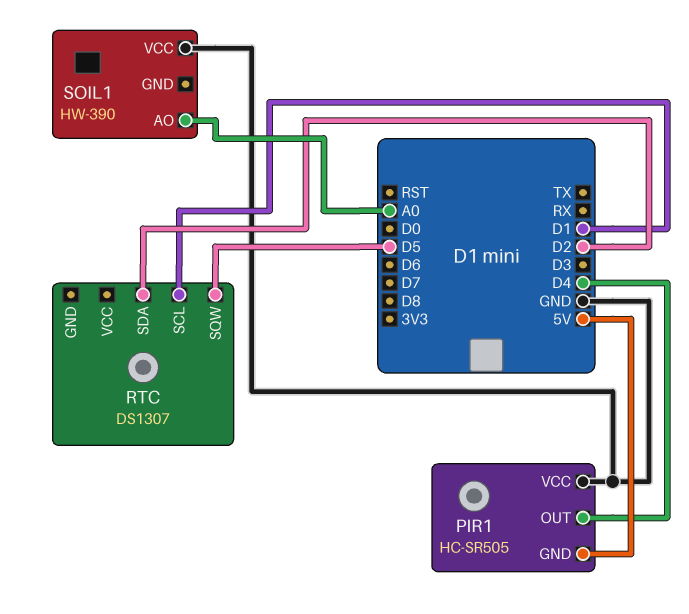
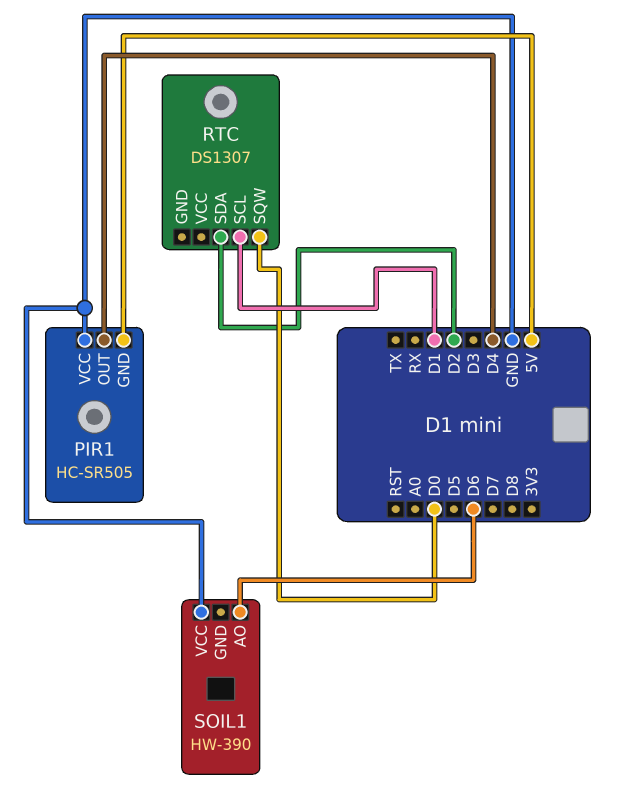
RTC pin SQW: D5 -> D0
SOIL1 pin AO: A0 -> D6

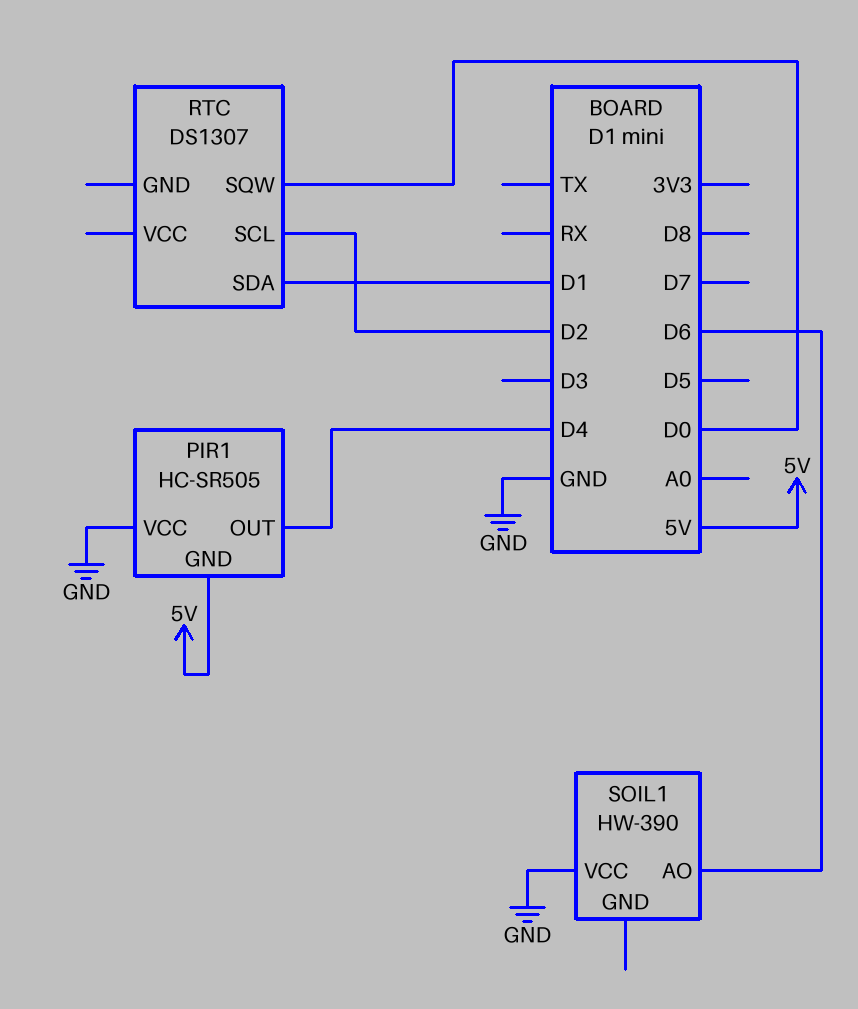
RTC pin SCL: D1 -> D2
RTC pin SDA: D2 -> D1

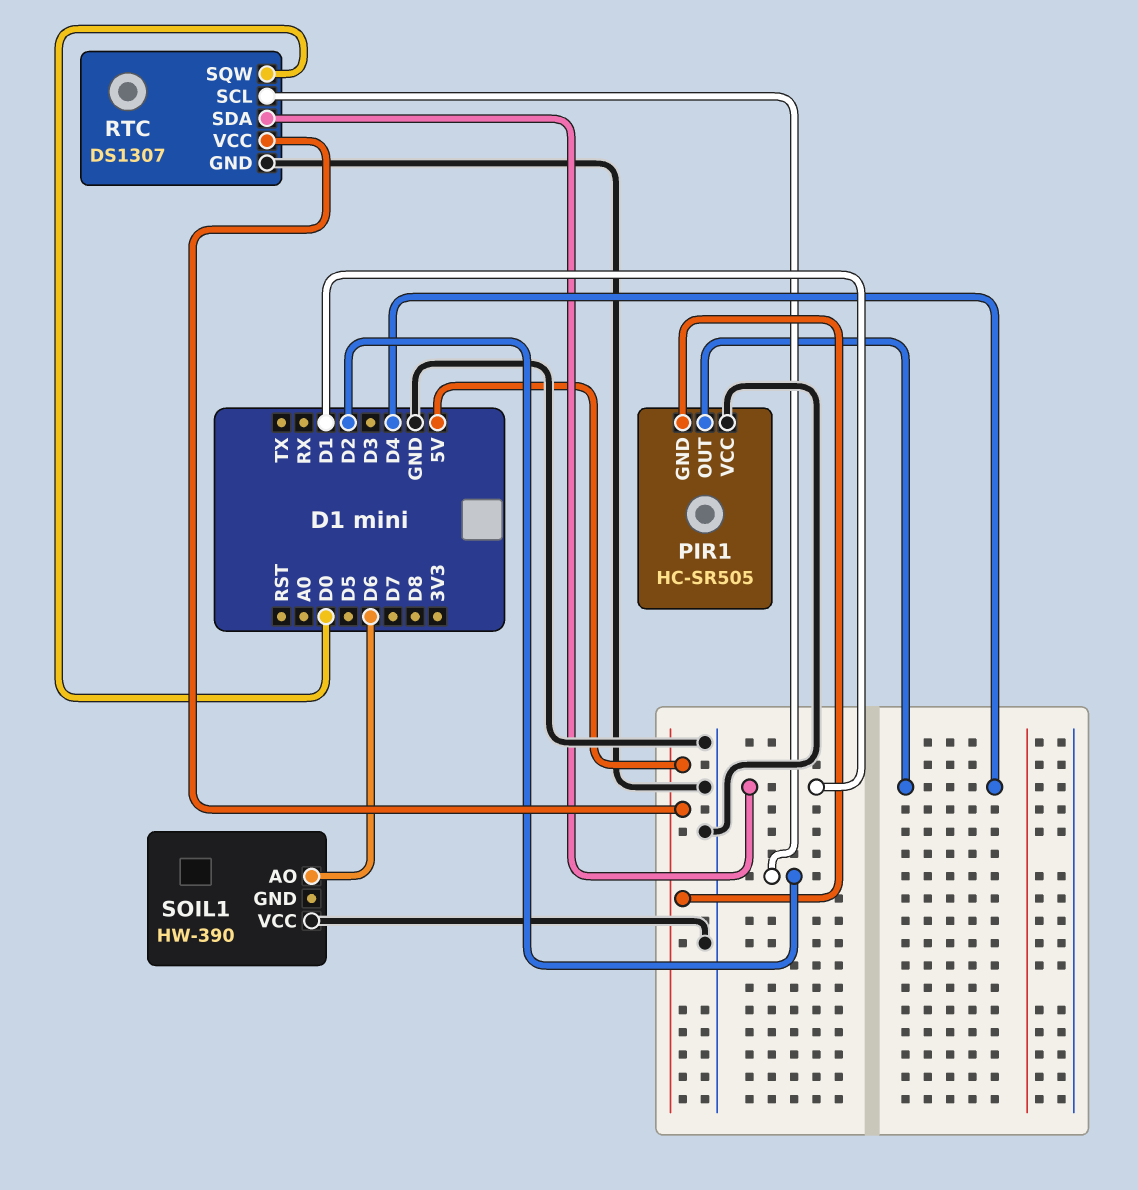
RTC pin GND: none -> GND
RTC pin VCC: none -> 5V

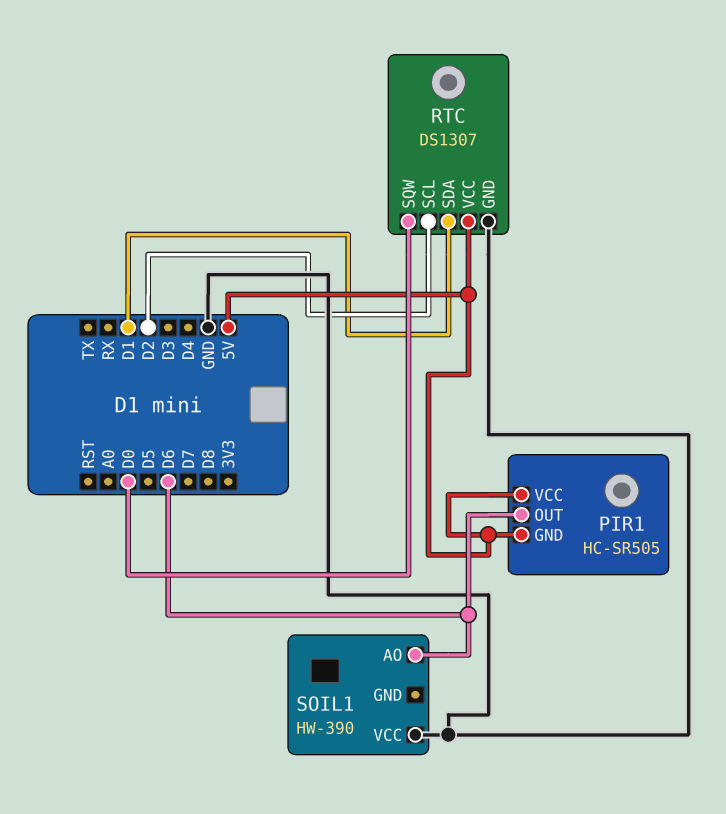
PIR1 pin OUT: D4 -> D6
PIR1 pin VCC: GND -> 5V

